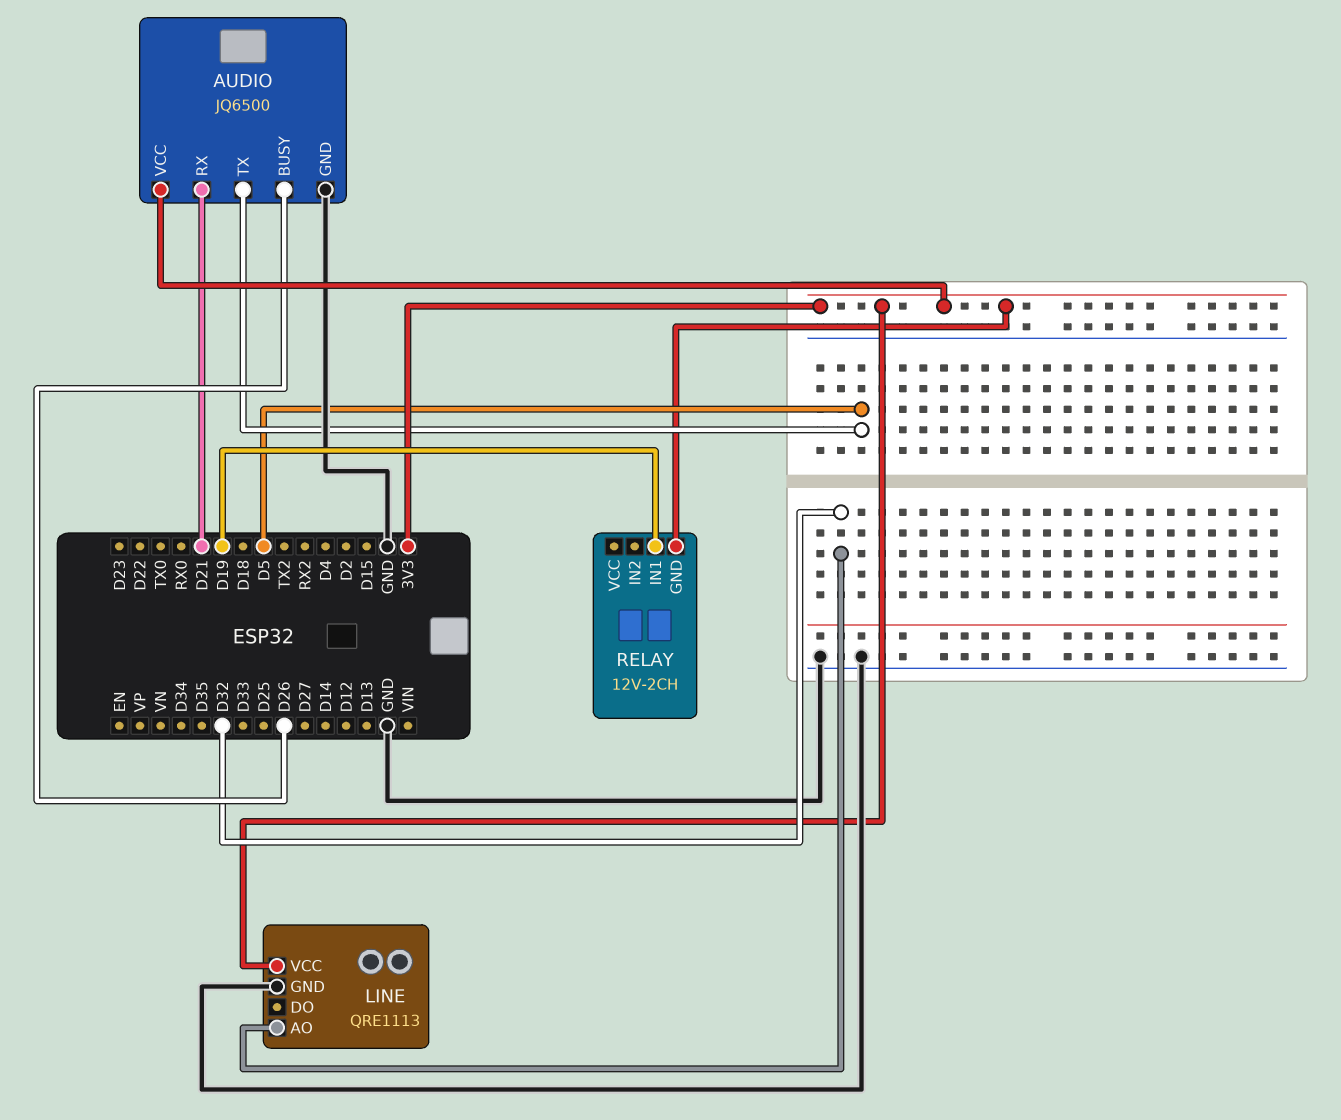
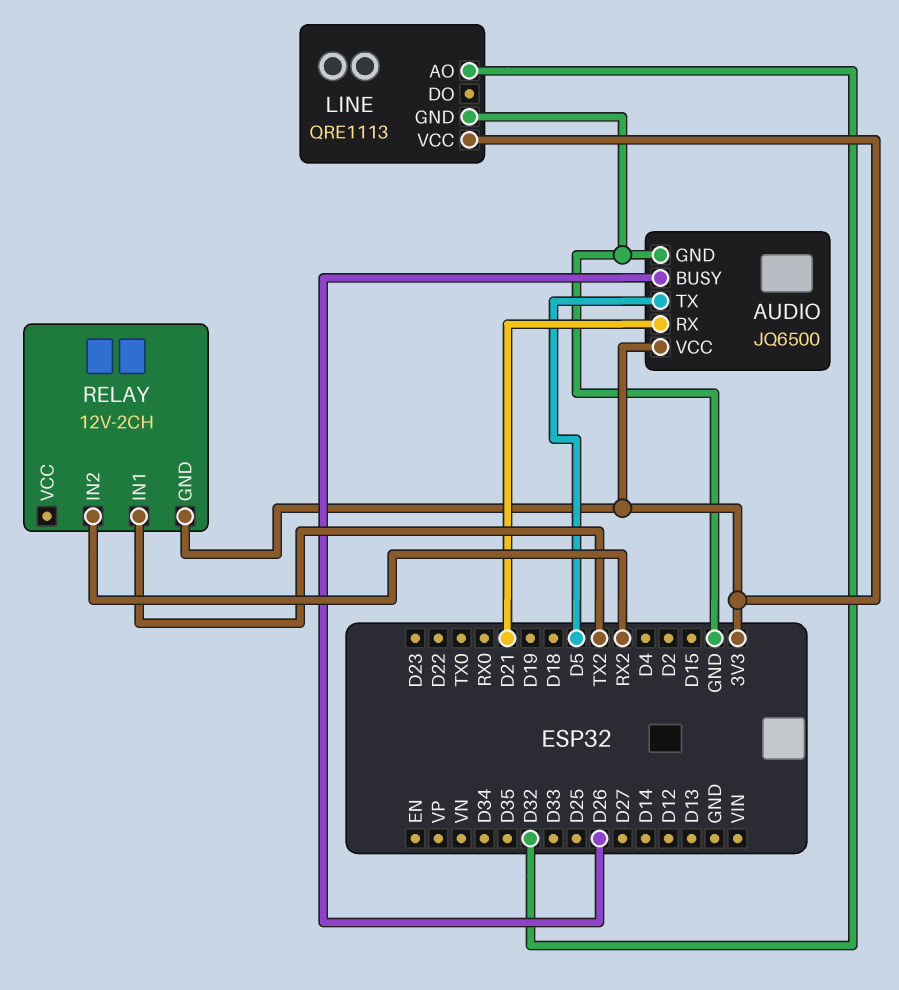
RELAY pin IN1: D19 -> TX2
RELAY pin IN2: none -> RX2

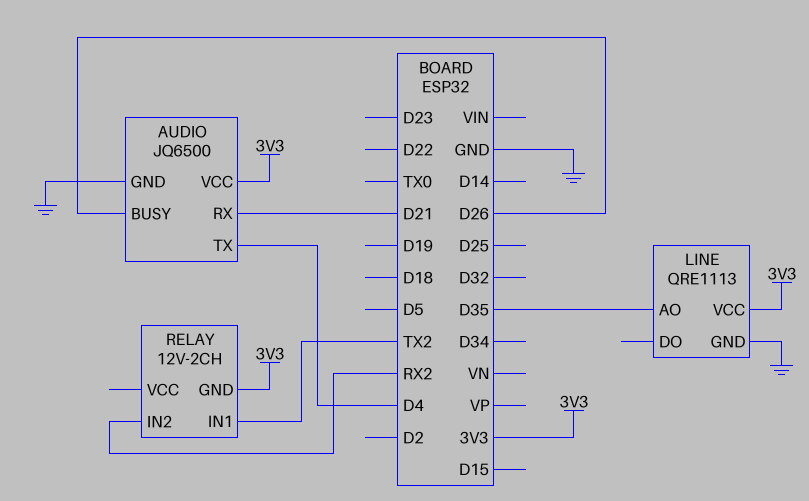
AUDIO pin TX: D5 -> D4
LINE pin AO: D32 -> D35

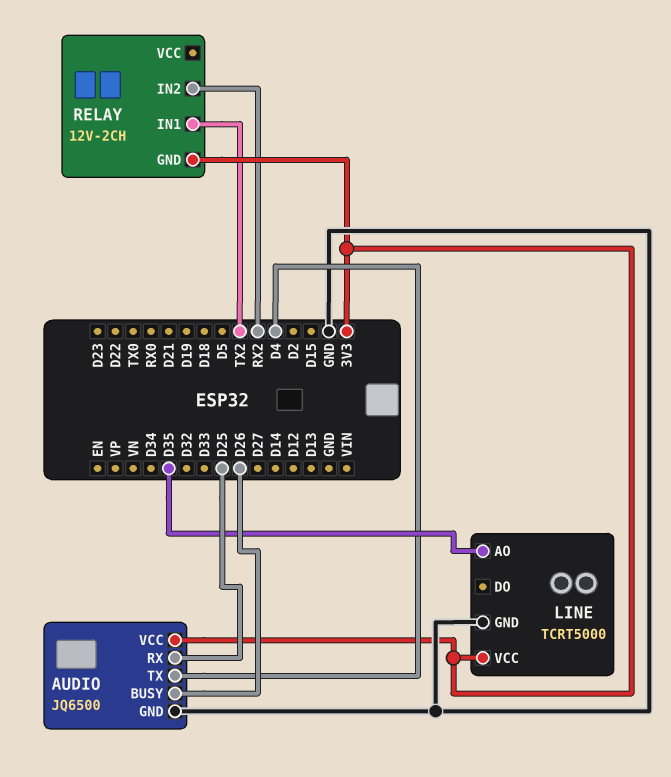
AUDIO pin RX: D21 -> D25
LINE: QRE1113 -> TCRT5000

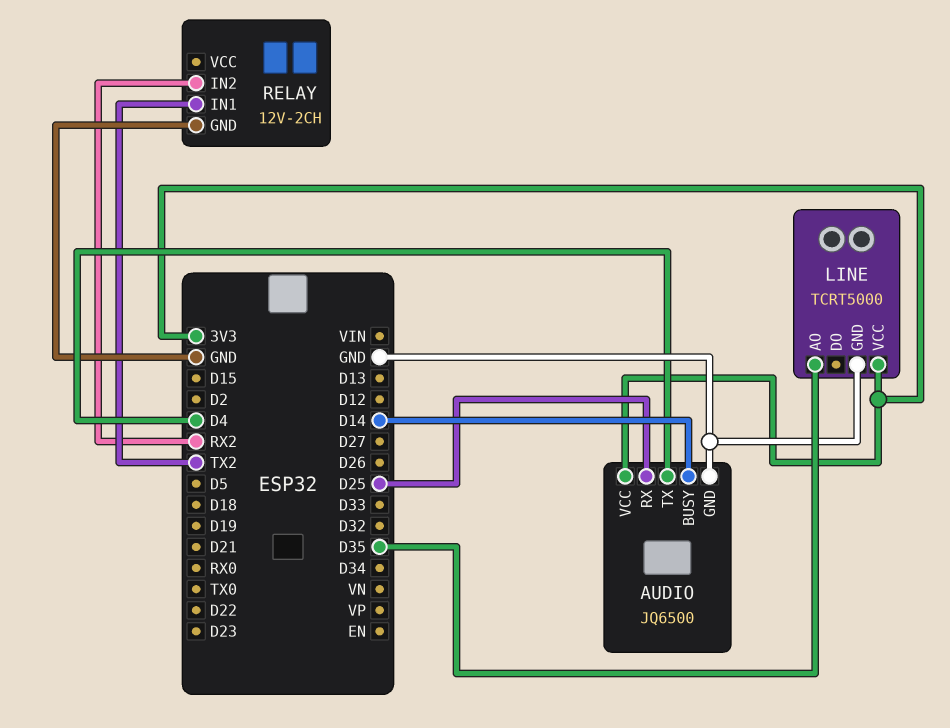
AUDIO pin BUSY: D26 -> D14
RELAY pin GND: 3V3 -> GND

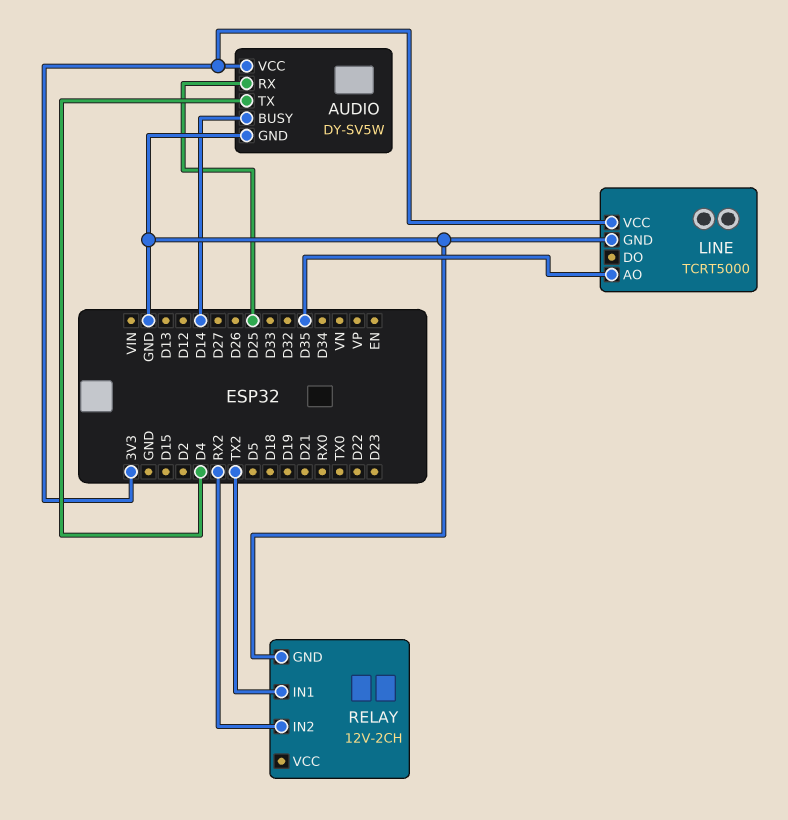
AUDIO: JQ6500 -> DY-SV5W

